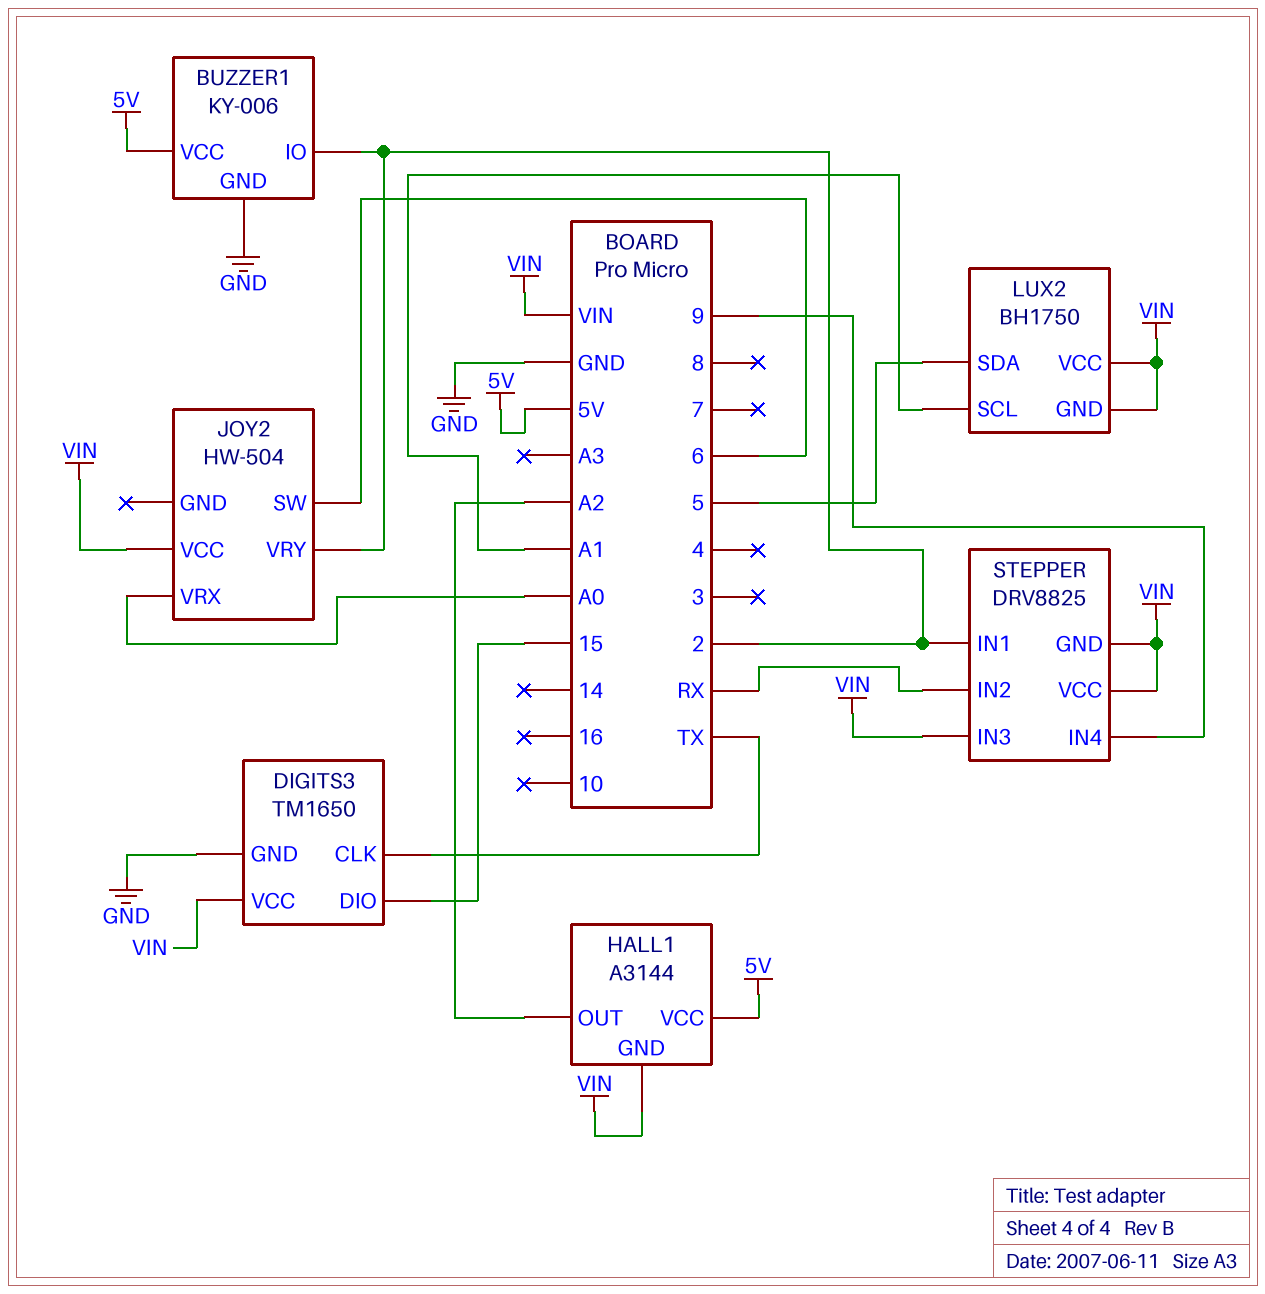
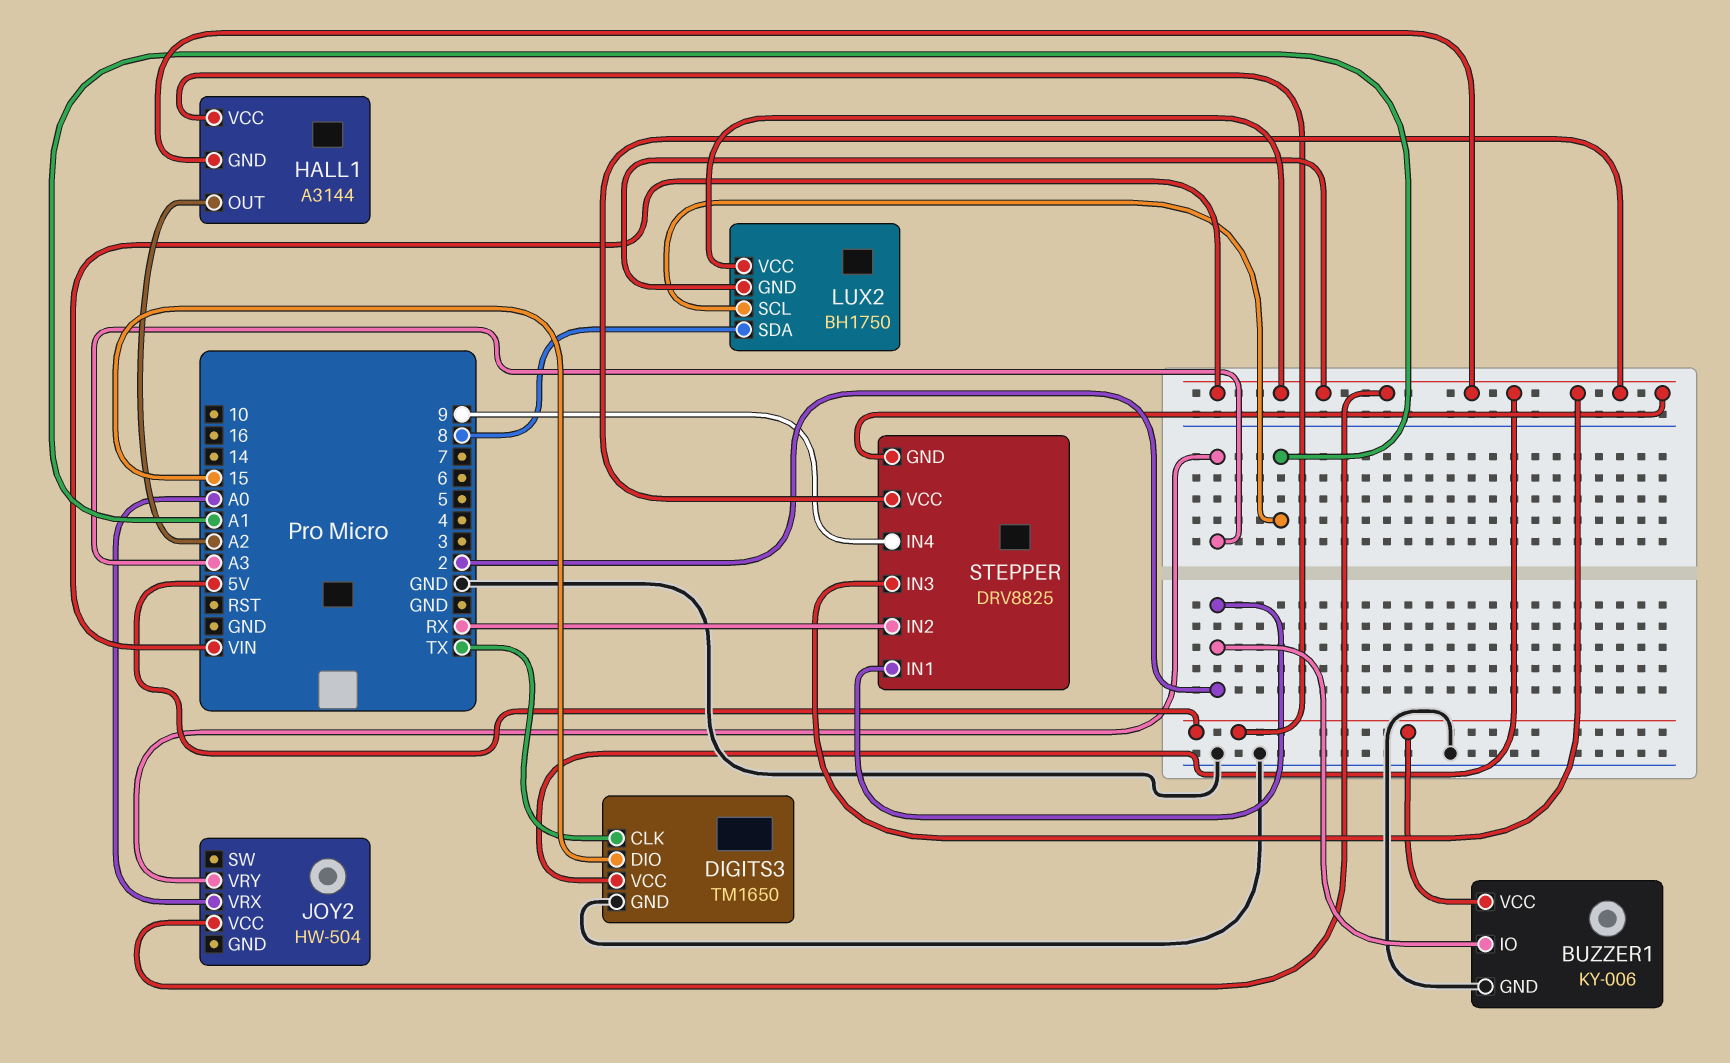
JOY2 pin SW: 6 -> none
JOY2 pin VRY: 2 -> A3
LUX2 pin SDA: 5 -> 8

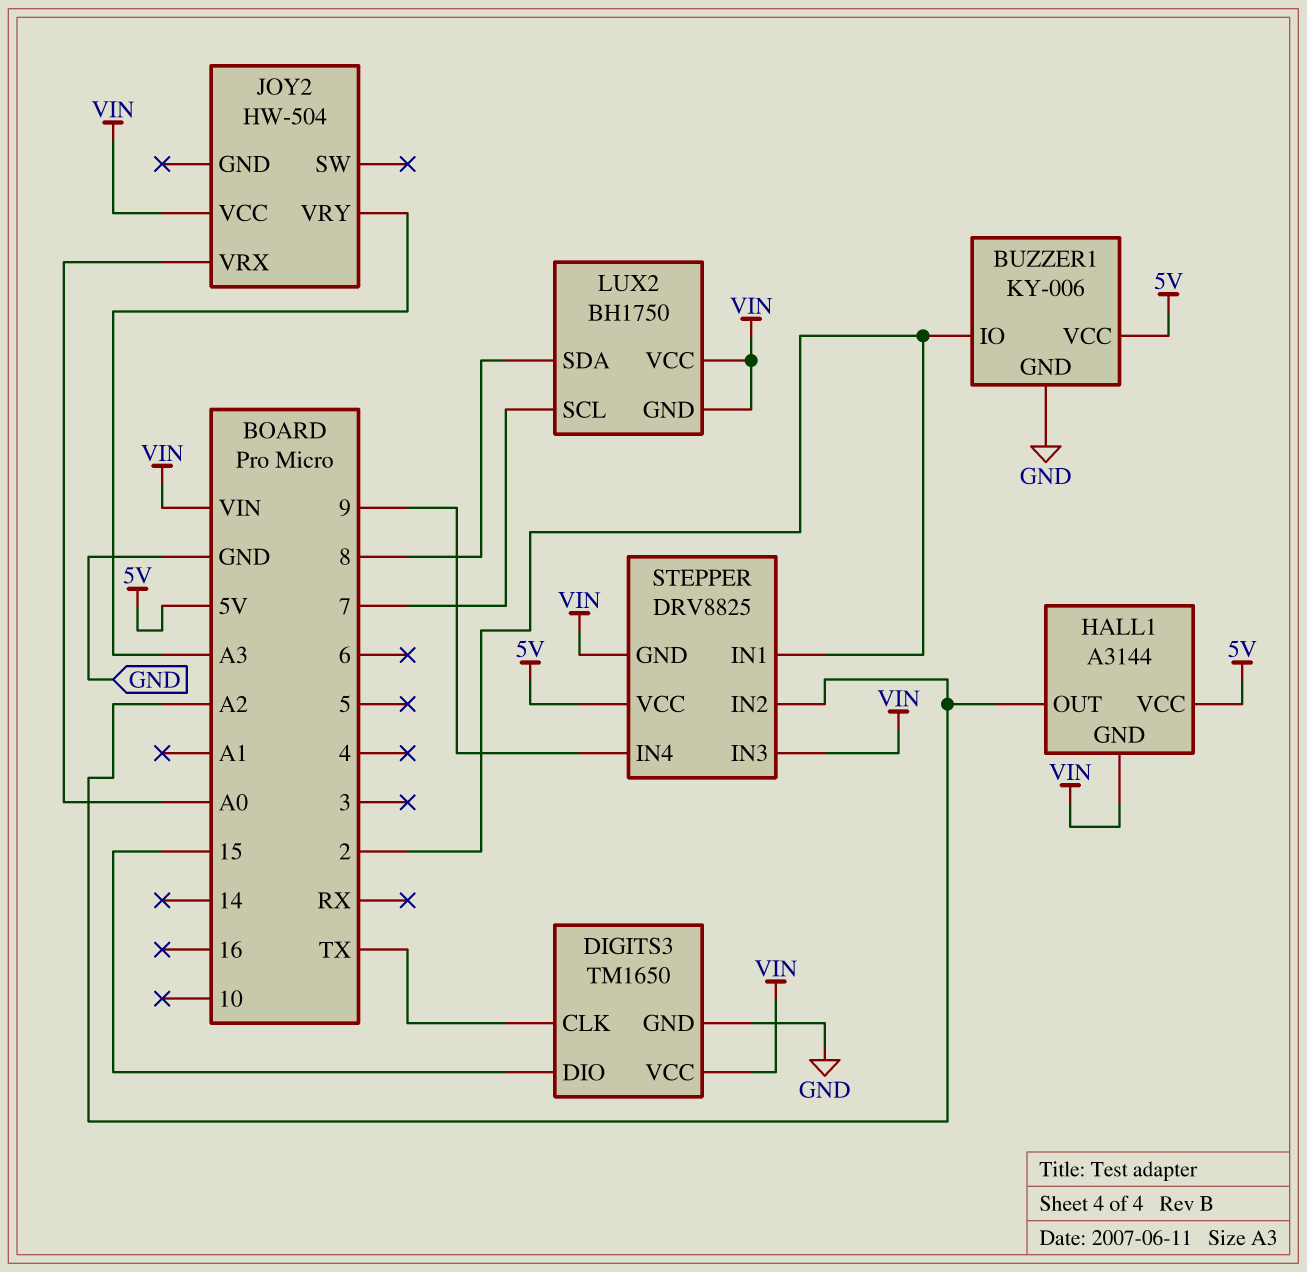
LUX2 pin SCL: A1 -> 7
STEPPER pin IN2: RX -> A2
STEPPER pin VCC: VIN -> 5V

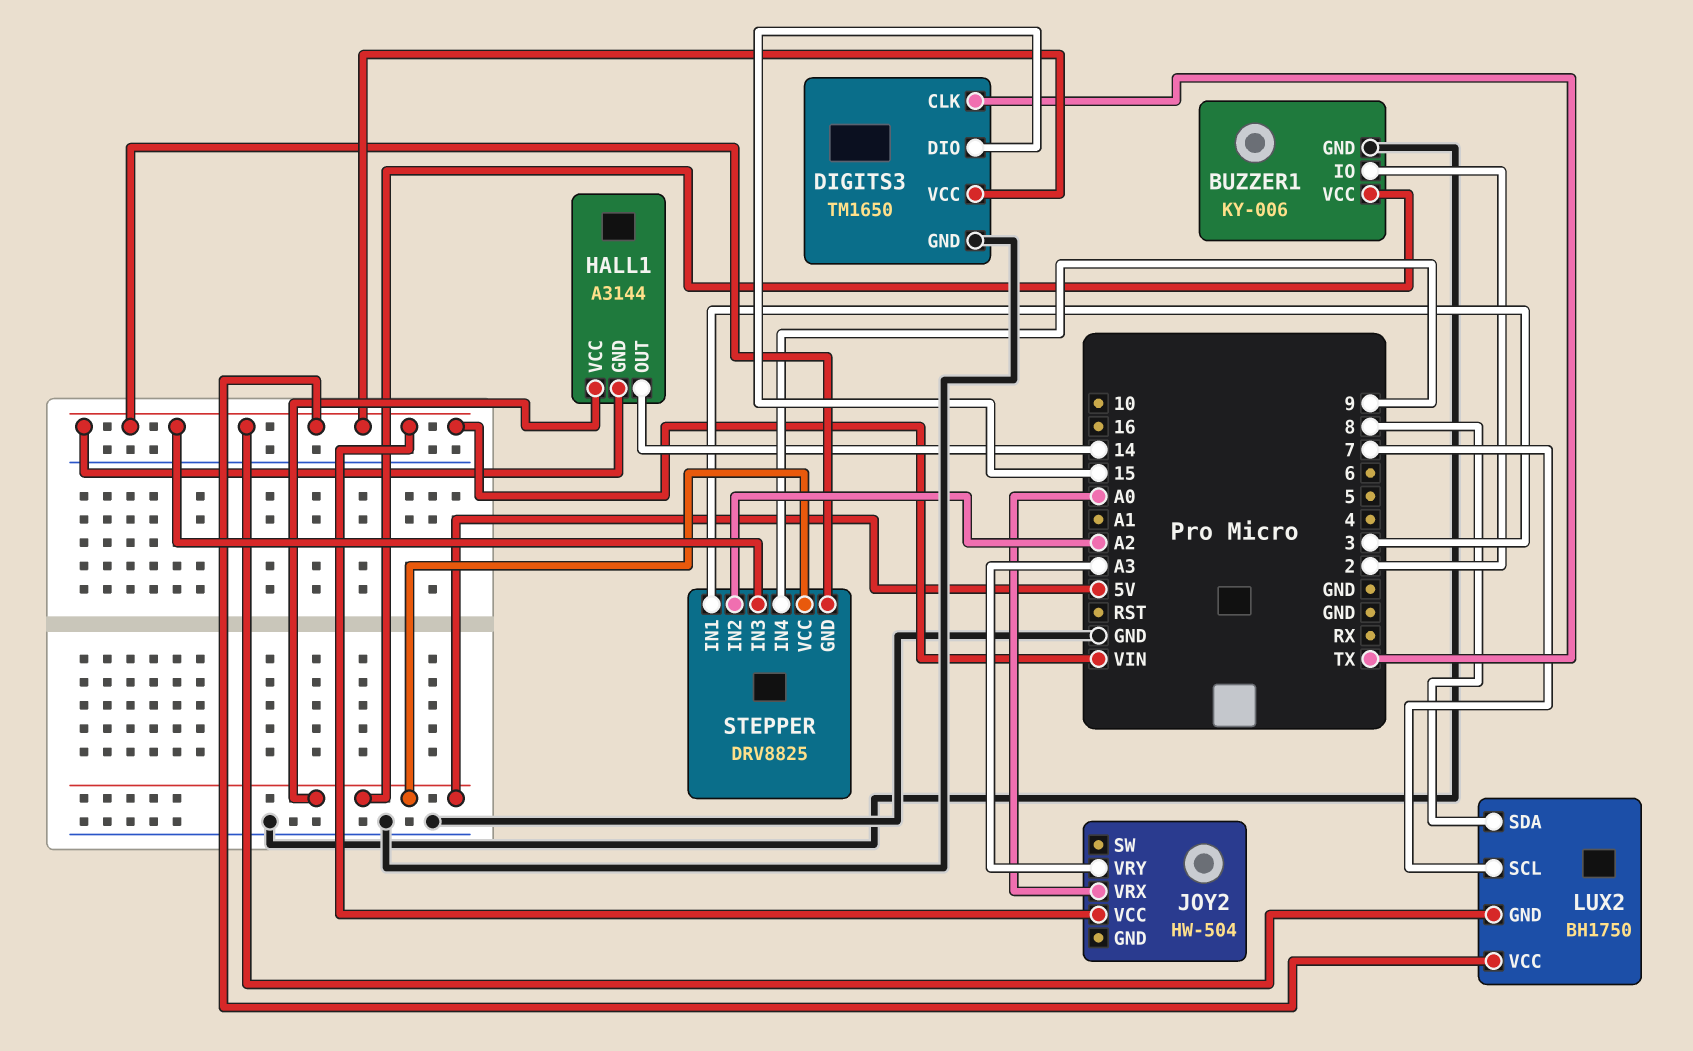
HALL1 pin OUT: A2 -> 14
STEPPER pin IN1: 2 -> 3

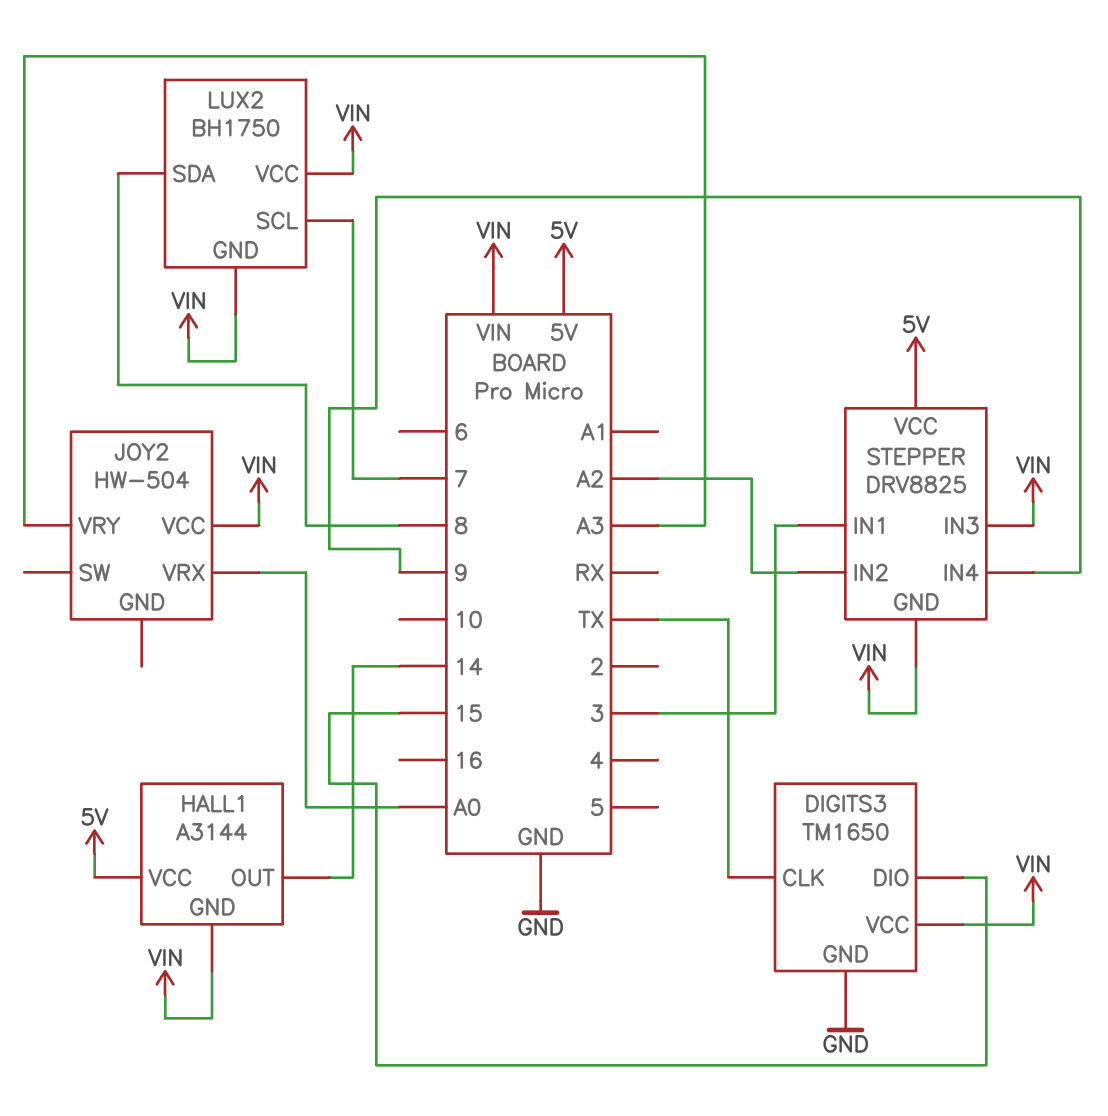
BUZZER1: KY-006 -> none
BUZZER1 pin GND: GND -> none
BUZZER1 pin IO: 2 -> none
BUZZER1 pin VCC: 5V -> none

